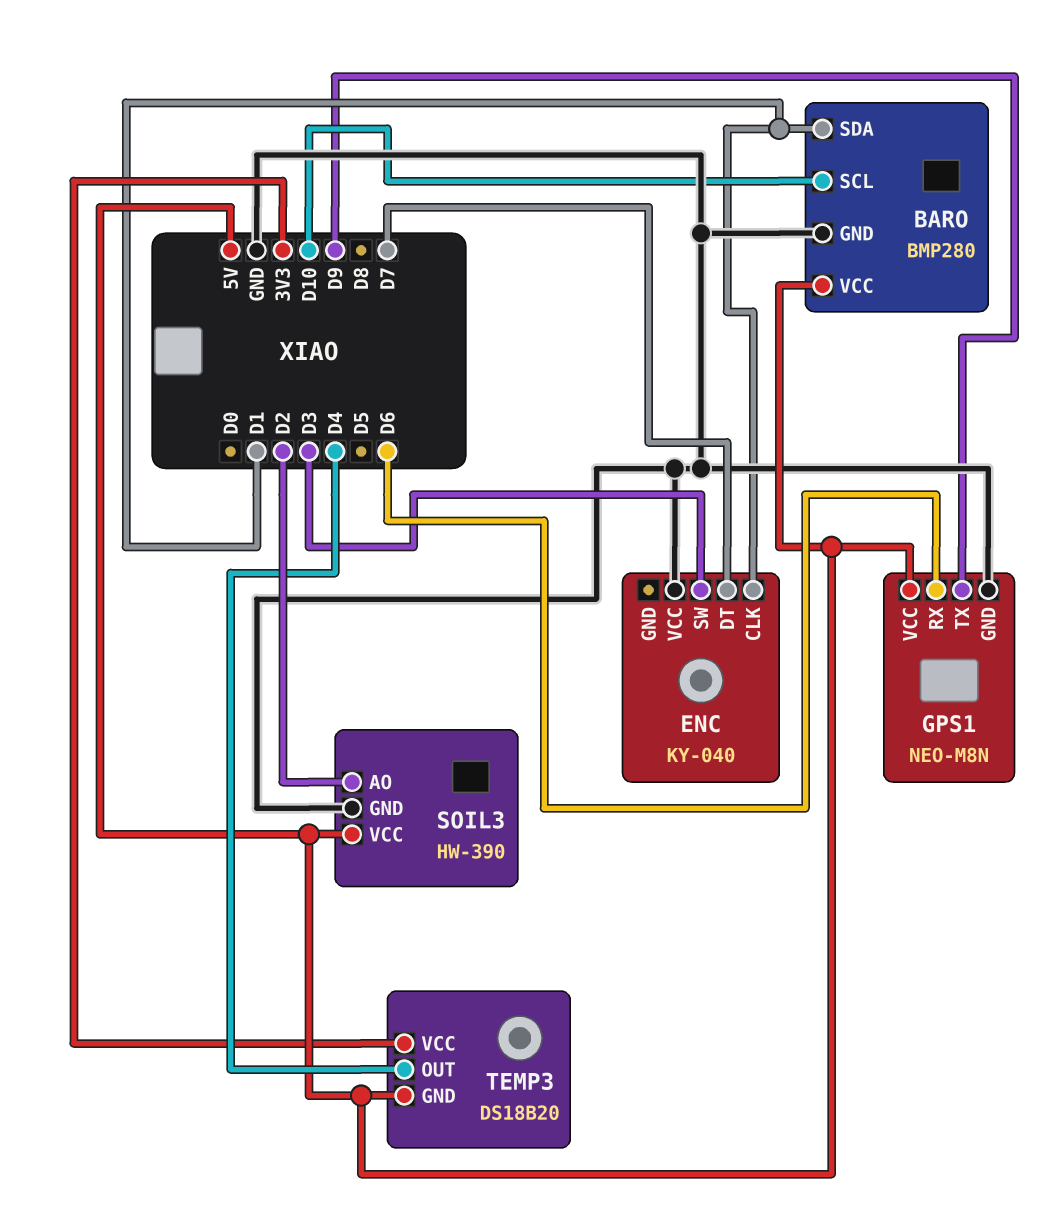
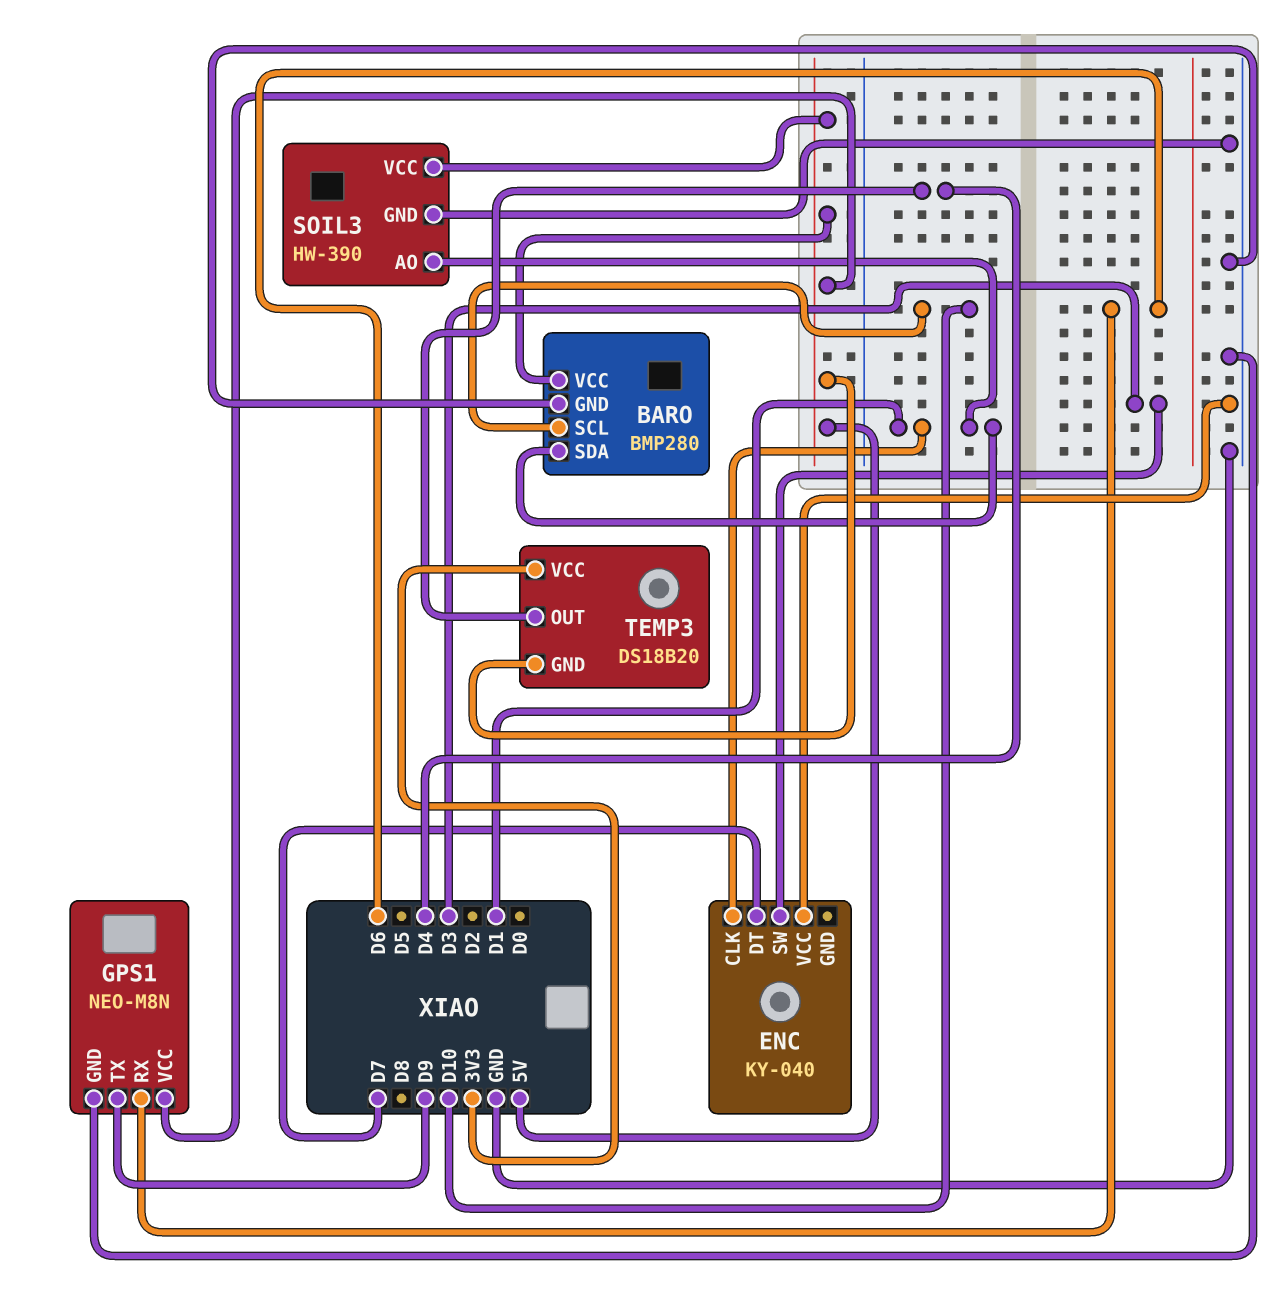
SOIL3 pin AO: D2 -> D1

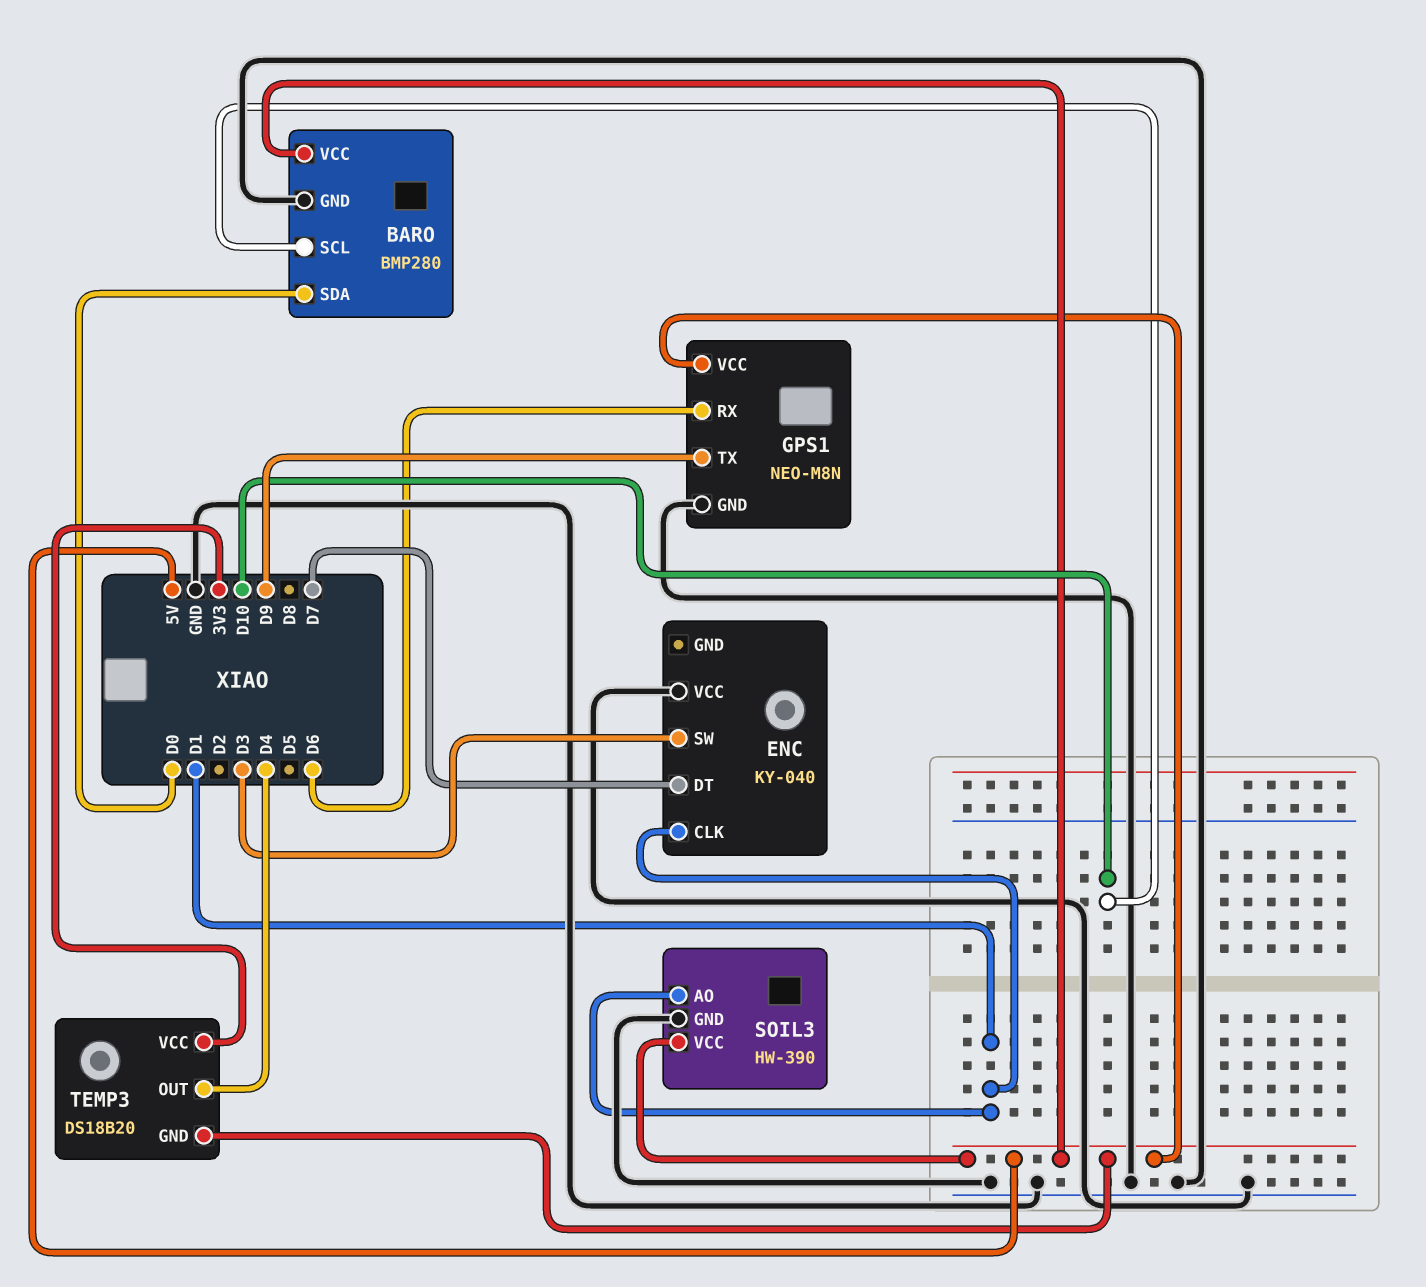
BARO pin SDA: D1 -> D0

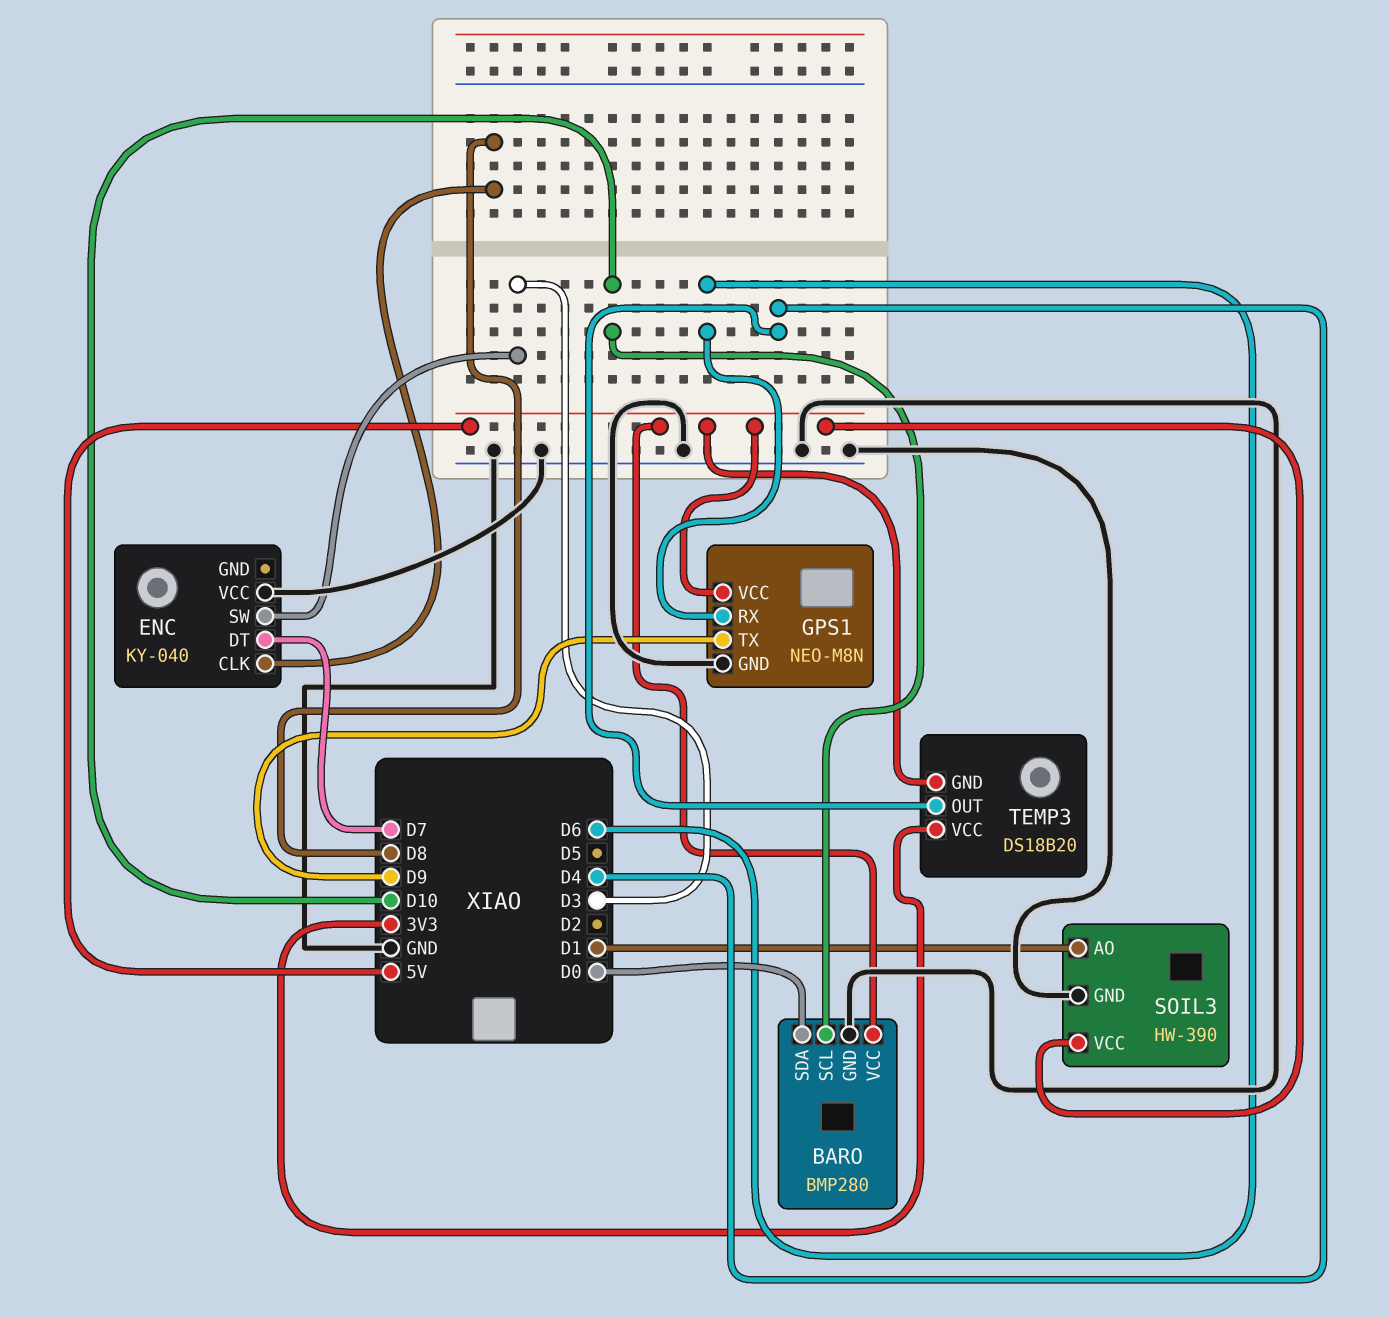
ENC pin CLK: D1 -> D8

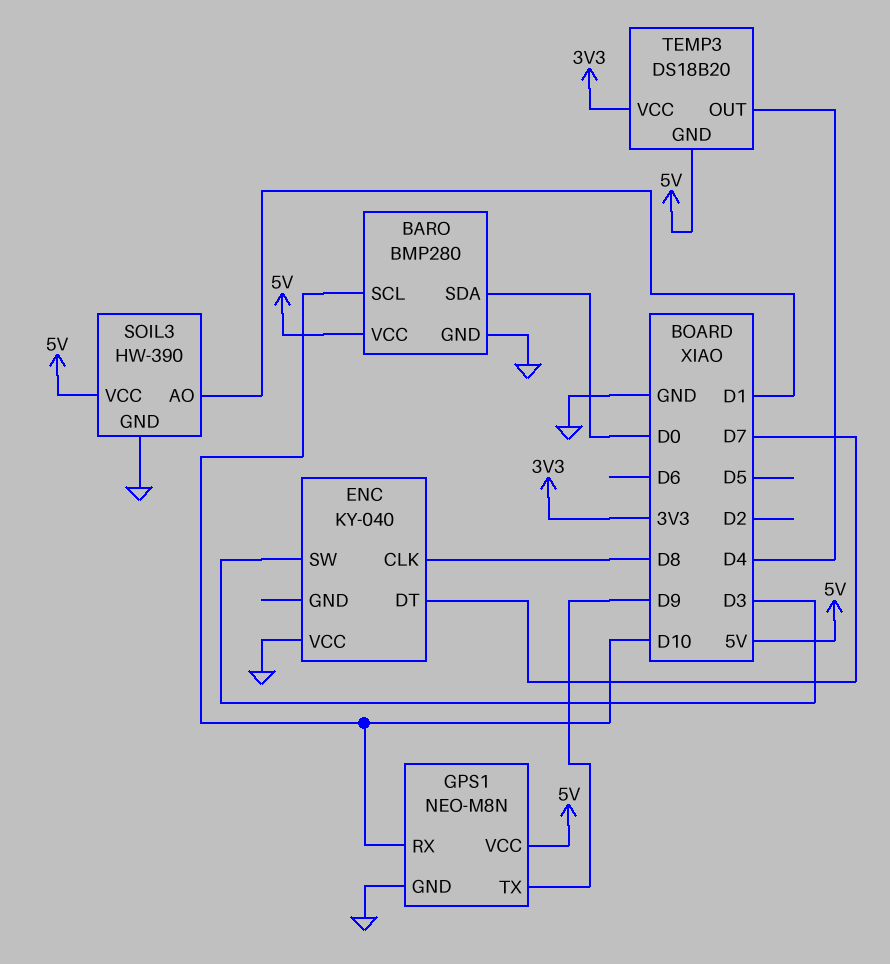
GPS1 pin RX: D6 -> D10

